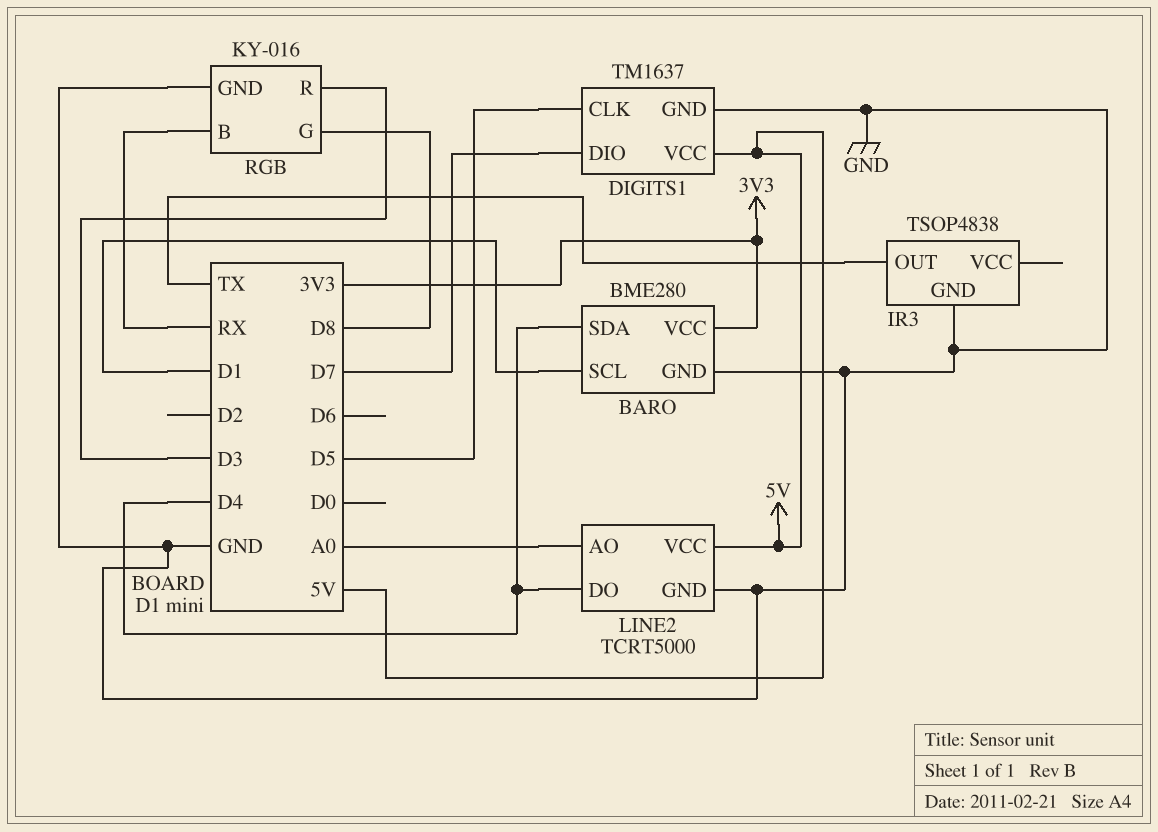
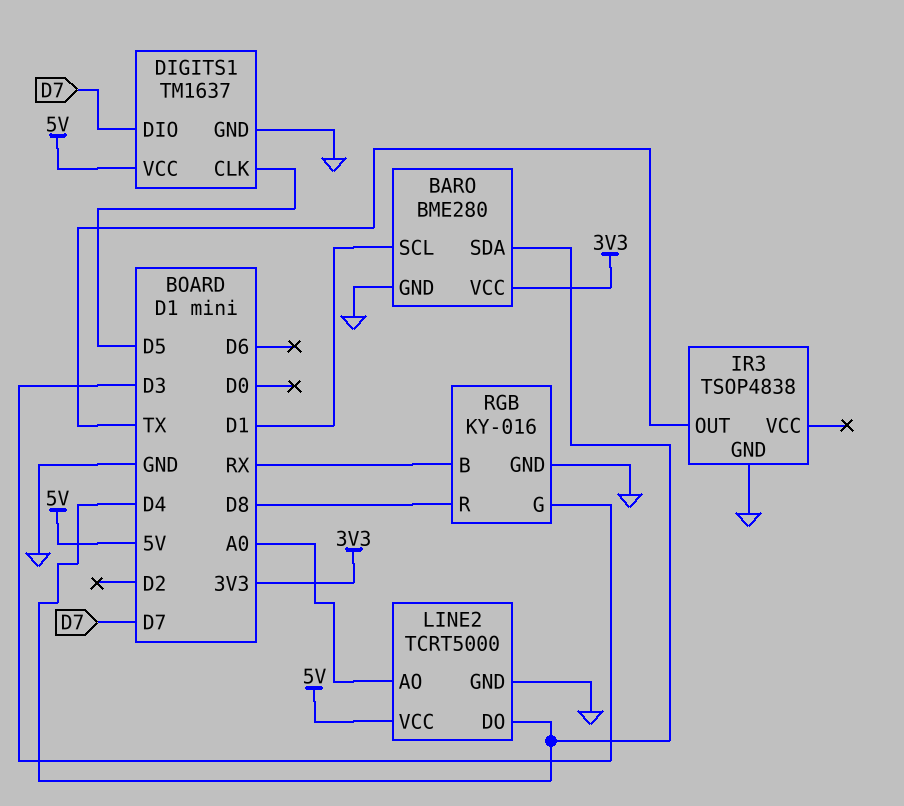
RGB pin G: D8 -> D3
RGB pin R: D3 -> D8

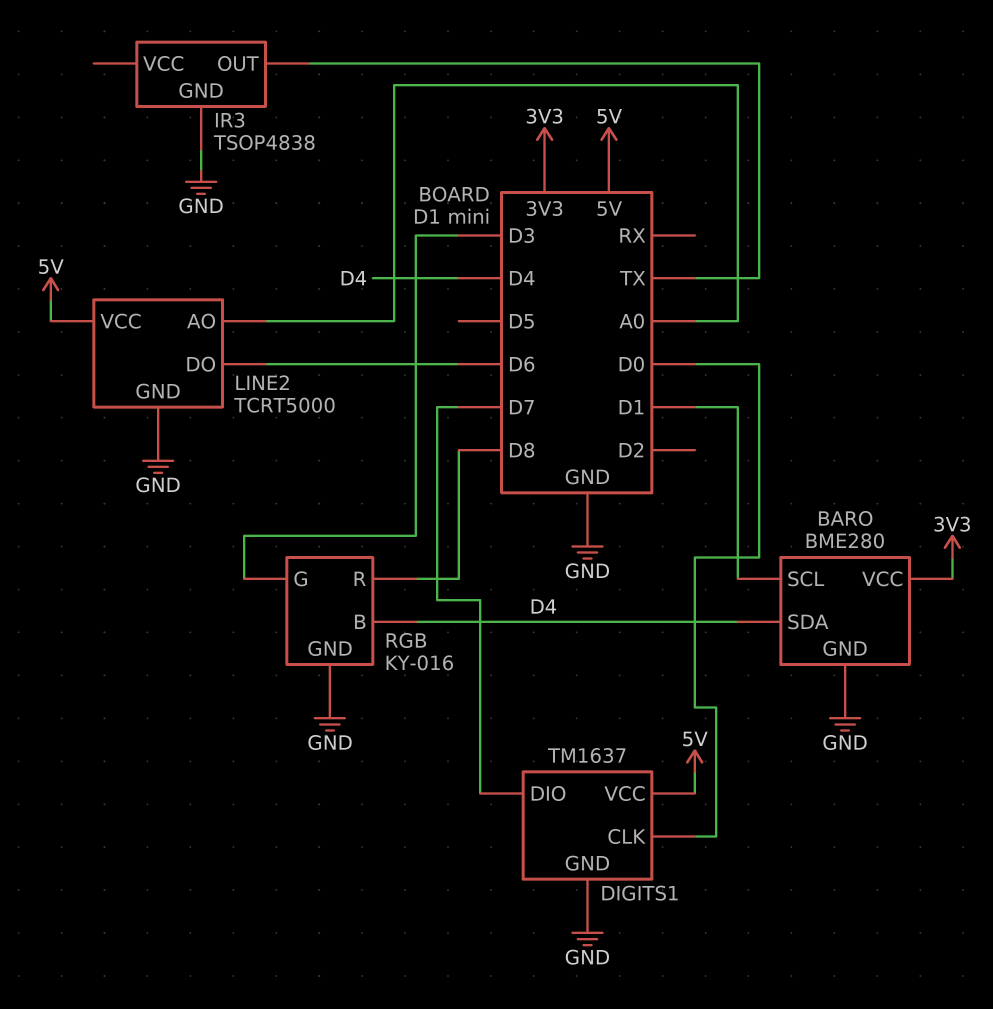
DIGITS1 pin CLK: D5 -> D0
LINE2 pin DO: D4 -> D6
RGB pin B: RX -> D4

